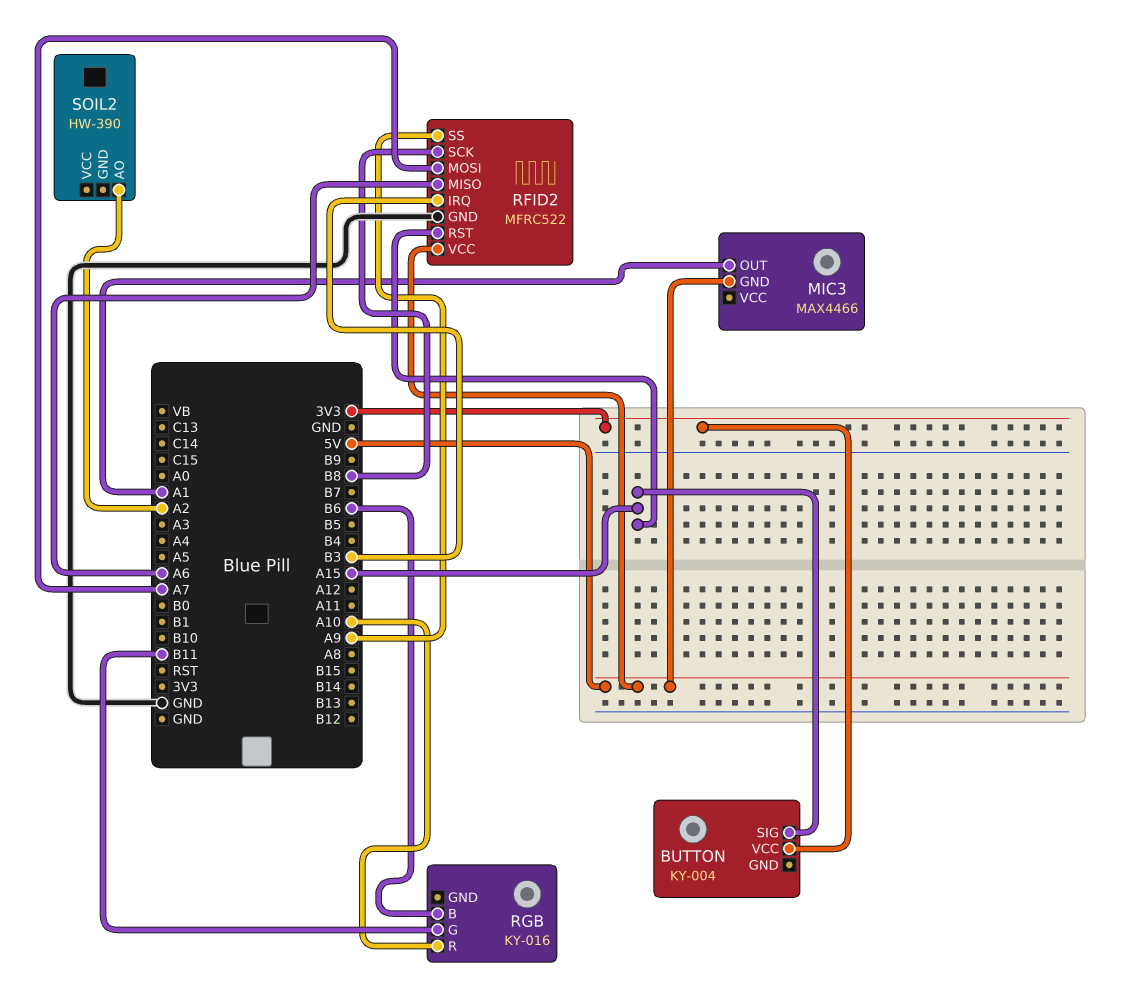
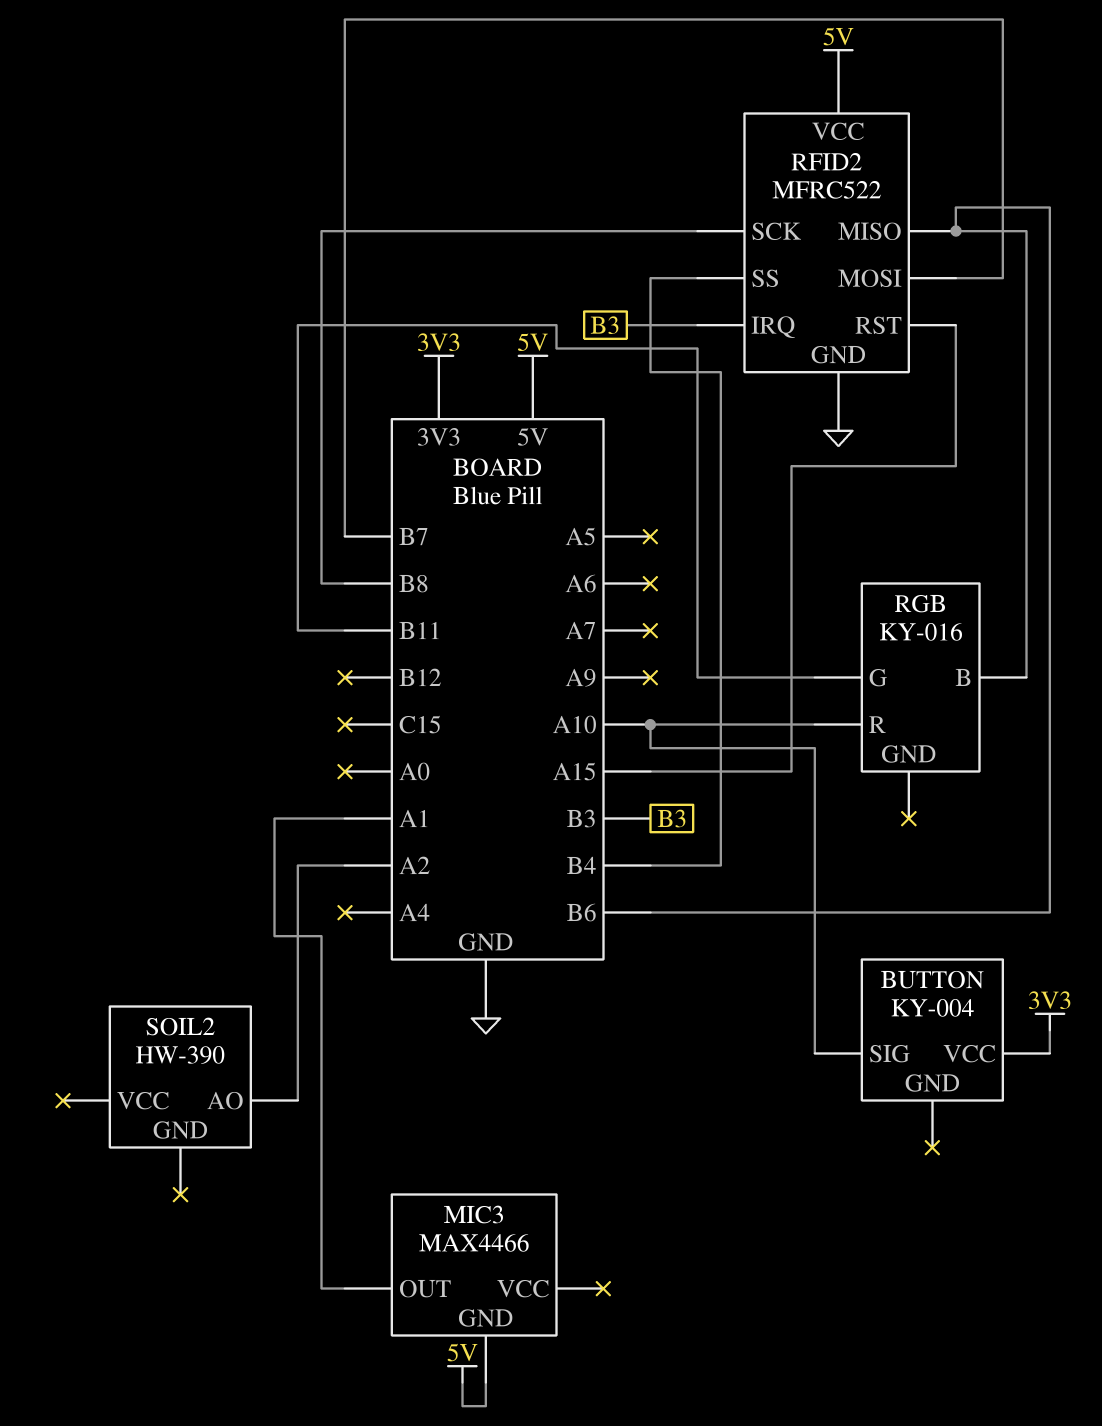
BUTTON pin SIG: A15 -> A10
RFID2 pin MISO: A6 -> B6
RFID2 pin MOSI: A7 -> B7
RFID2 pin SS: A9 -> B4

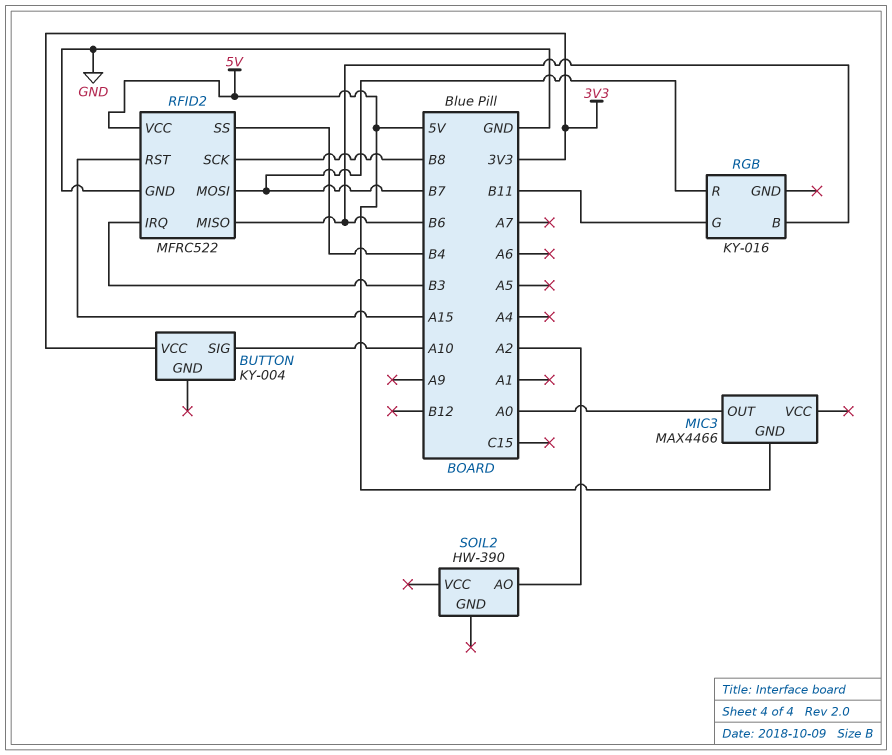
MIC3 pin OUT: A1 -> A0
RGB pin R: A10 -> B7

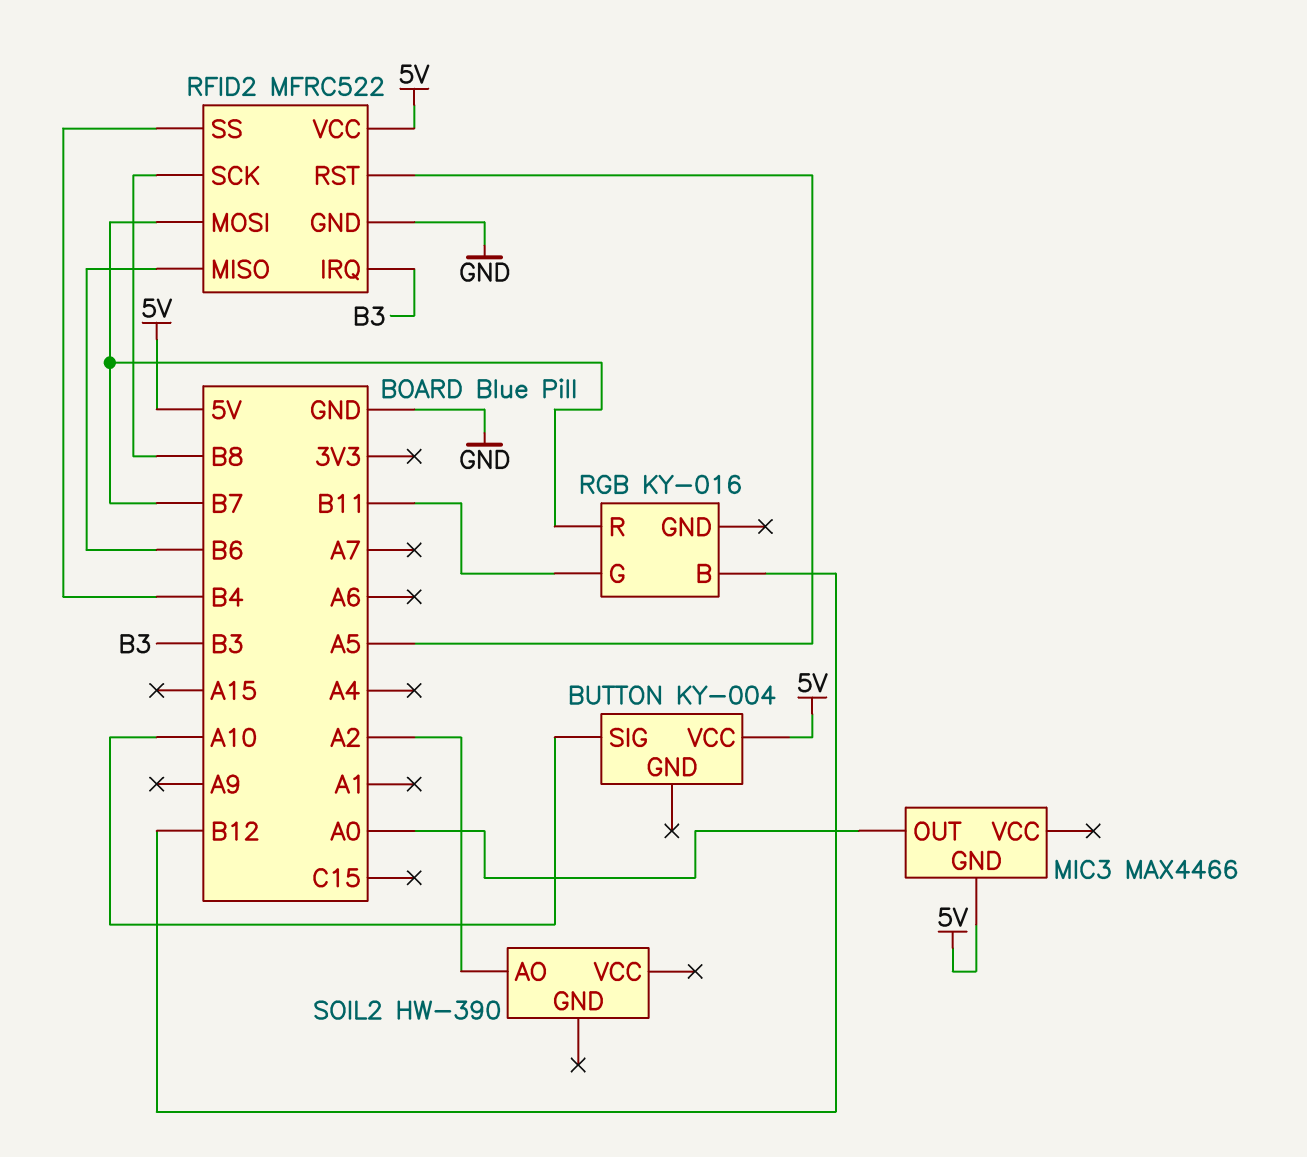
BUTTON pin VCC: 3V3 -> 5V
RFID2 pin RST: A15 -> A5
RGB pin B: B6 -> B12

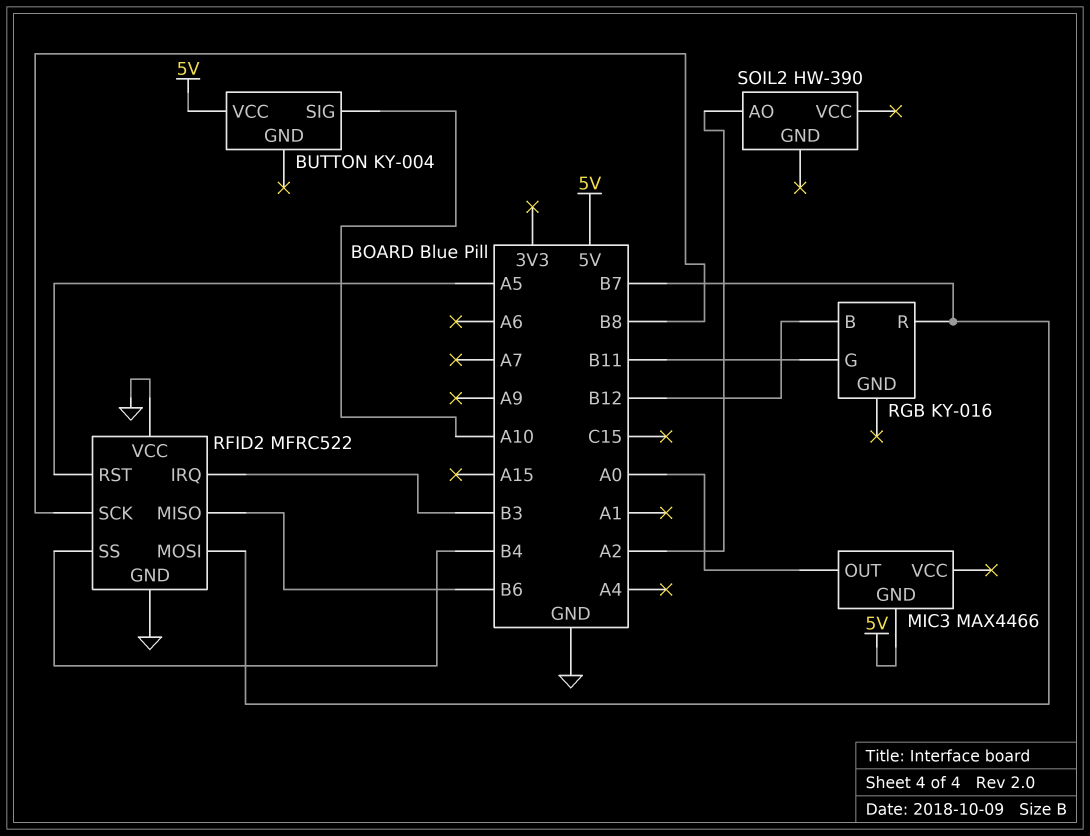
RFID2 pin VCC: 5V -> GND

